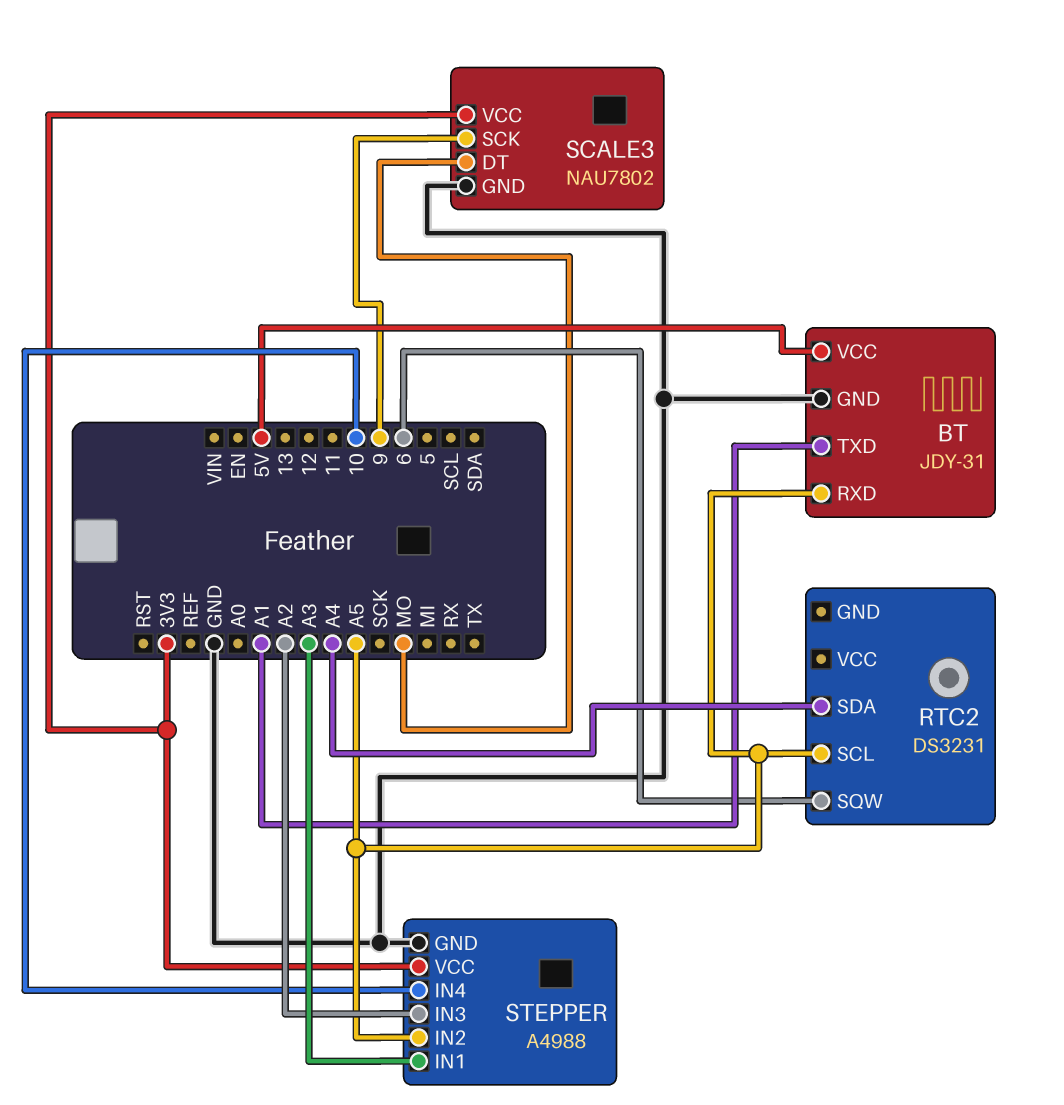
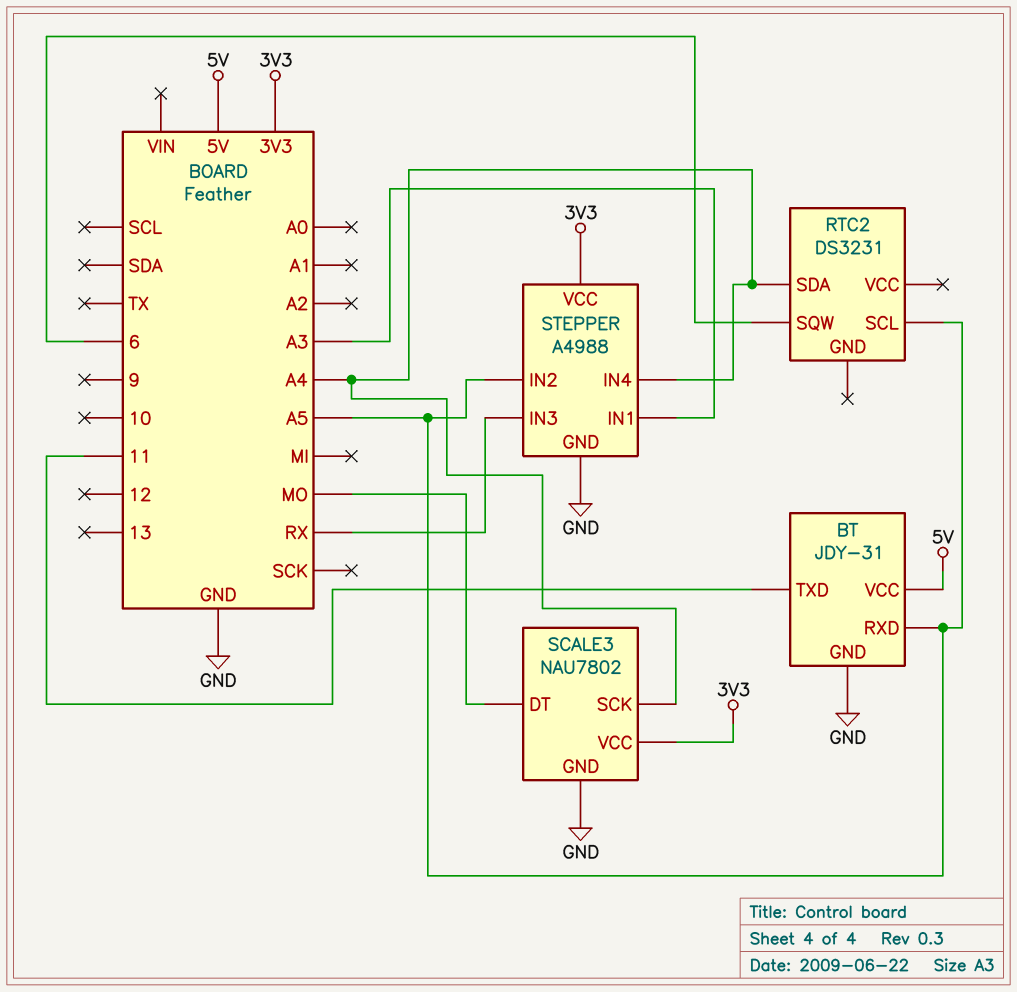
BT pin TXD: A1 -> 11
SCALE3 pin SCK: 9 -> A4
STEPPER pin IN3: A2 -> RX
STEPPER pin IN4: 10 -> A4

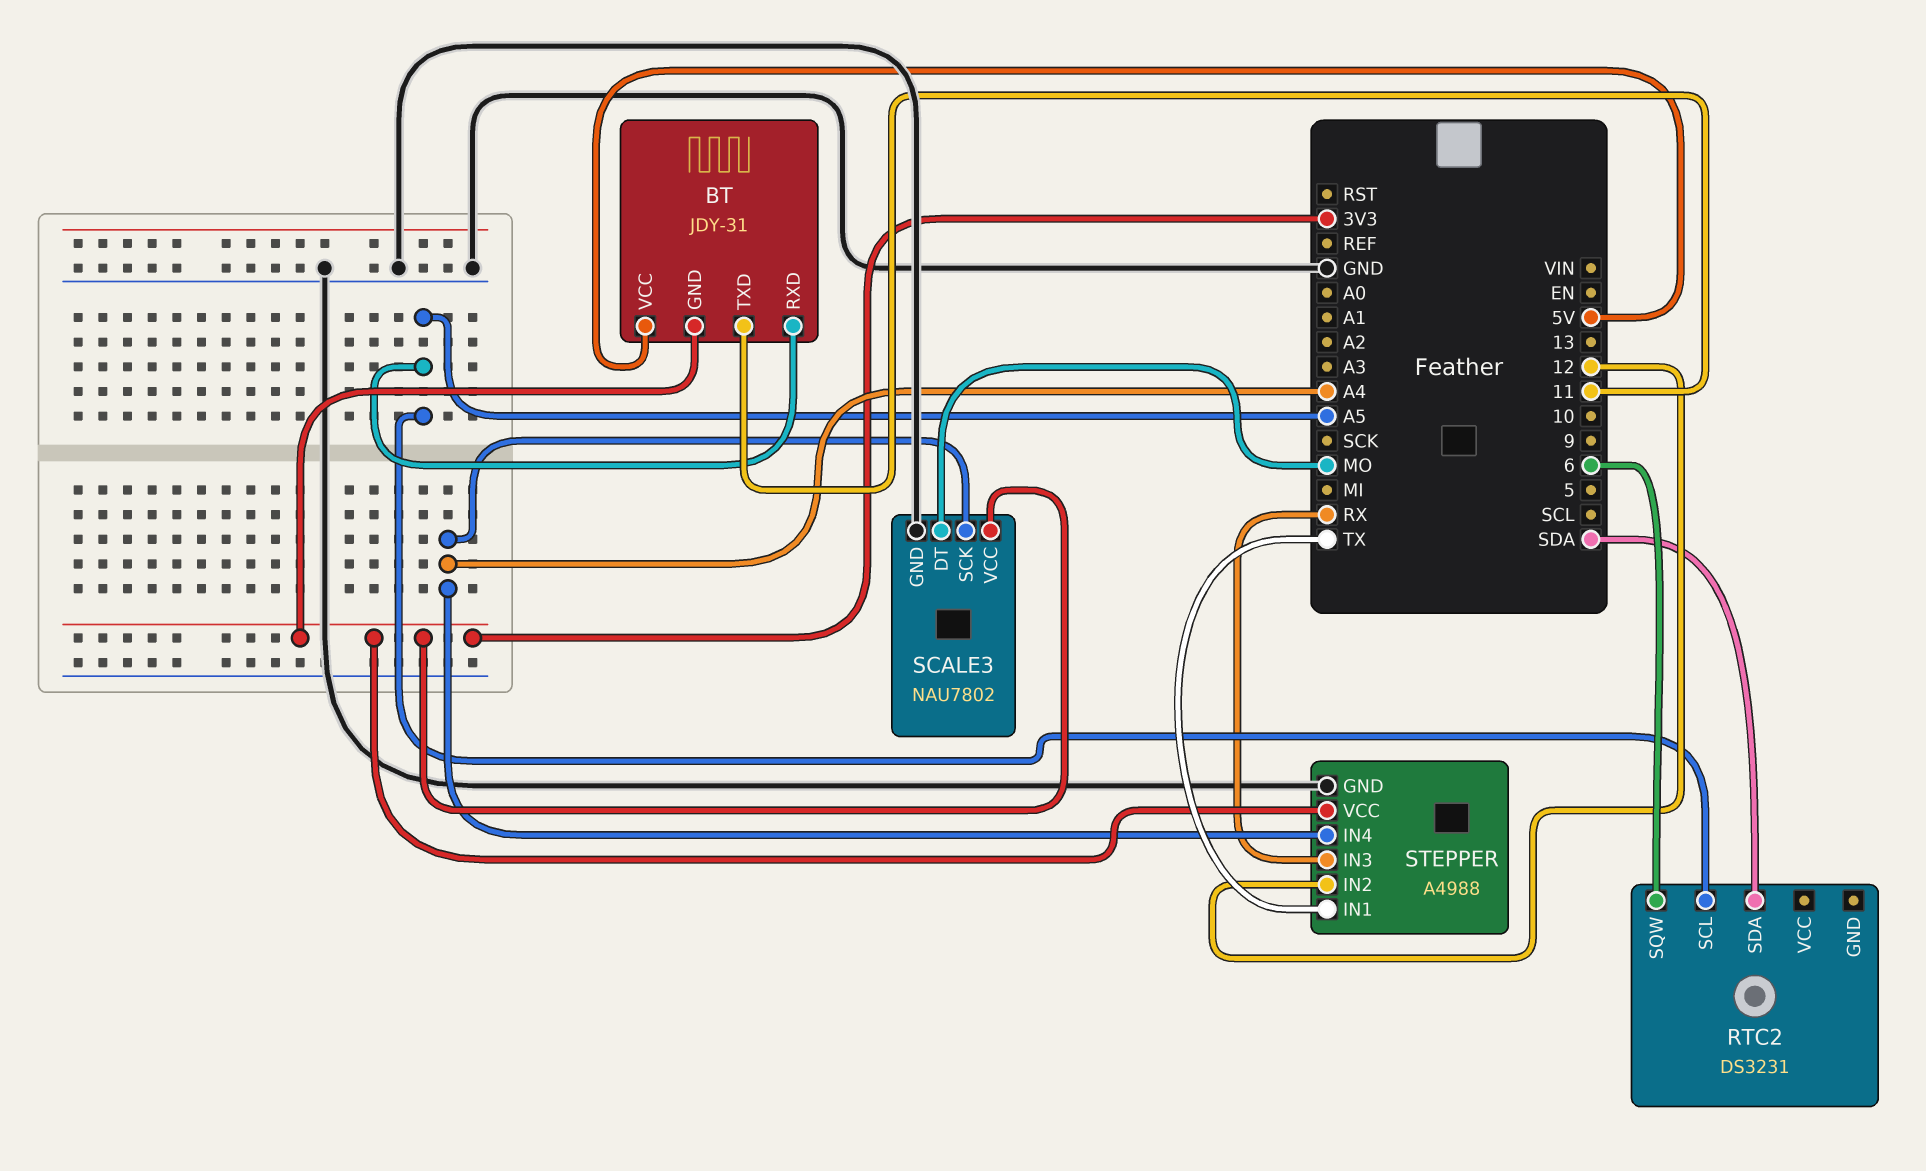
BT pin GND: GND -> 3V3
RTC2 pin SDA: A4 -> SDA
STEPPER pin IN1: A3 -> TX
STEPPER pin IN2: A5 -> 12

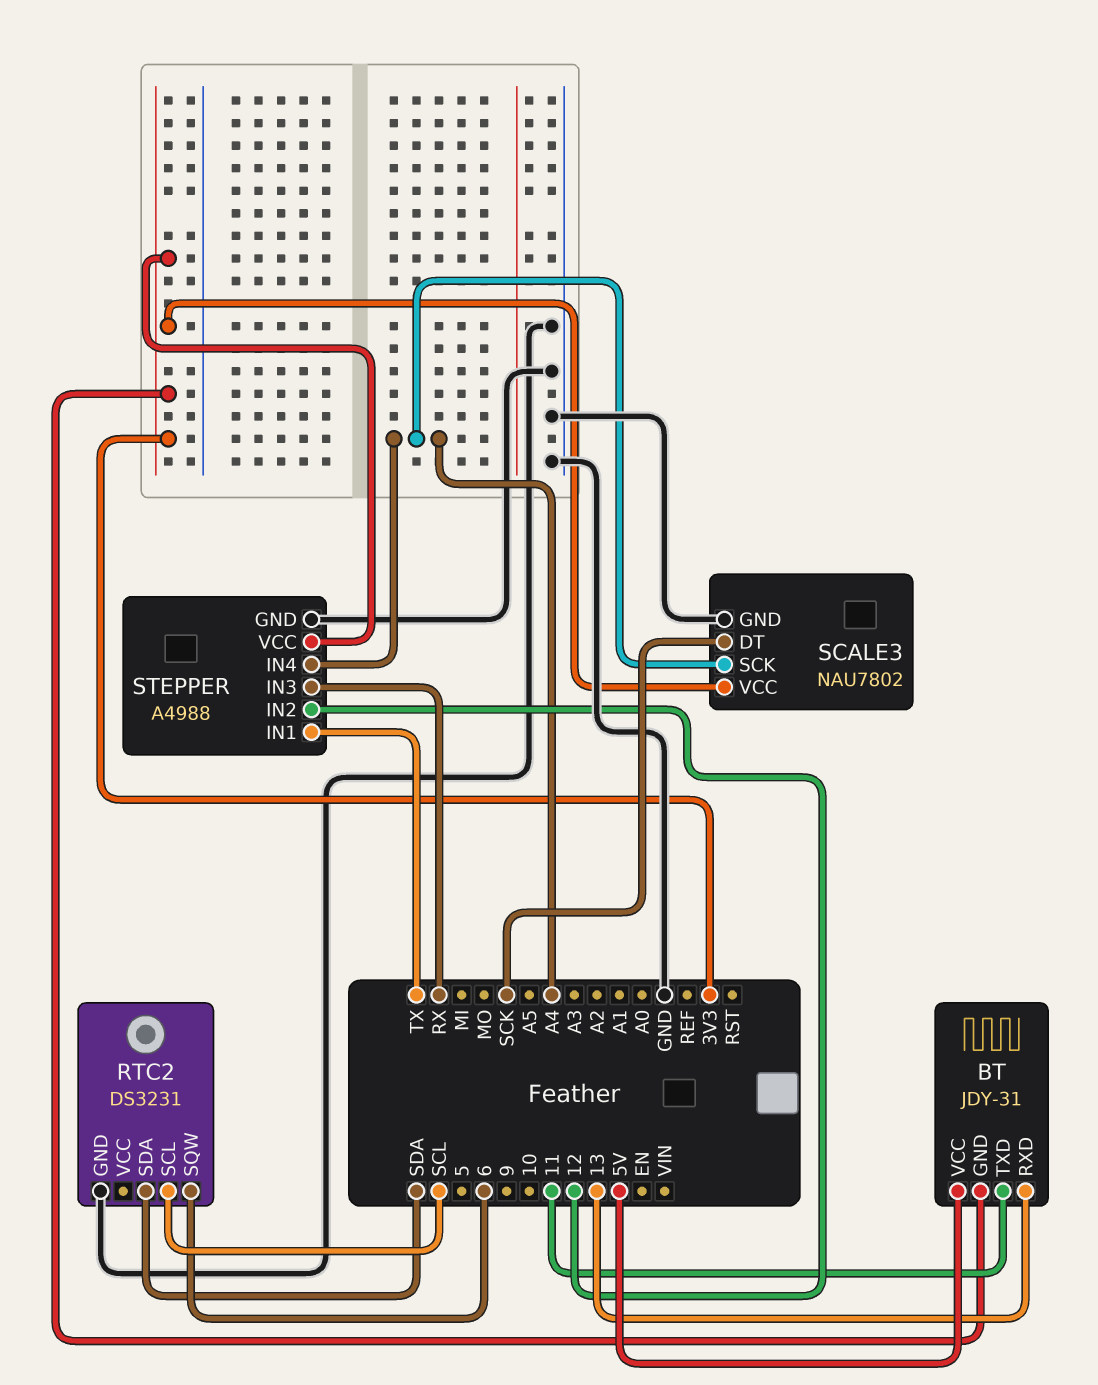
BT pin RXD: A5 -> 13
RTC2 pin GND: none -> GND
RTC2 pin SCL: A5 -> SCL
SCALE3 pin DT: MO -> SCK

